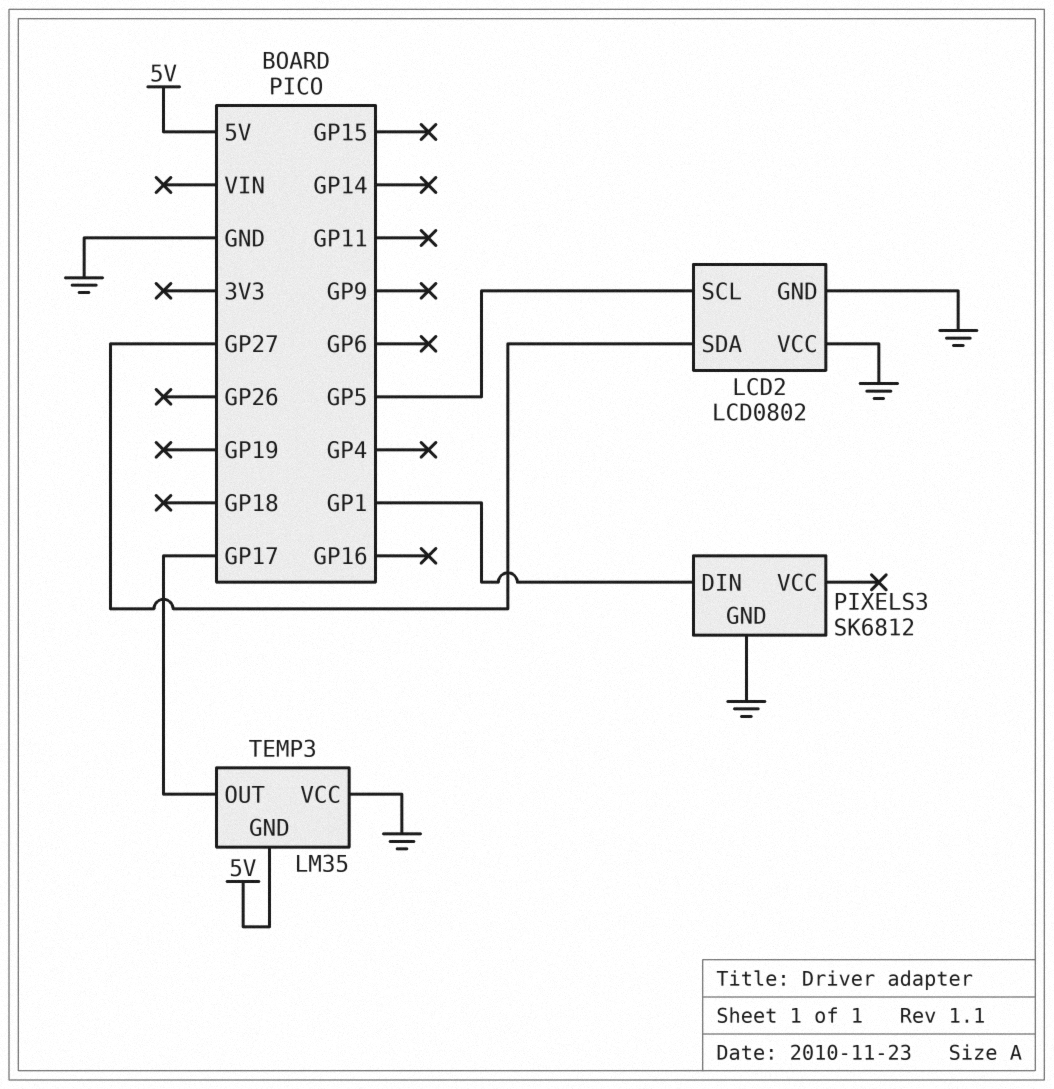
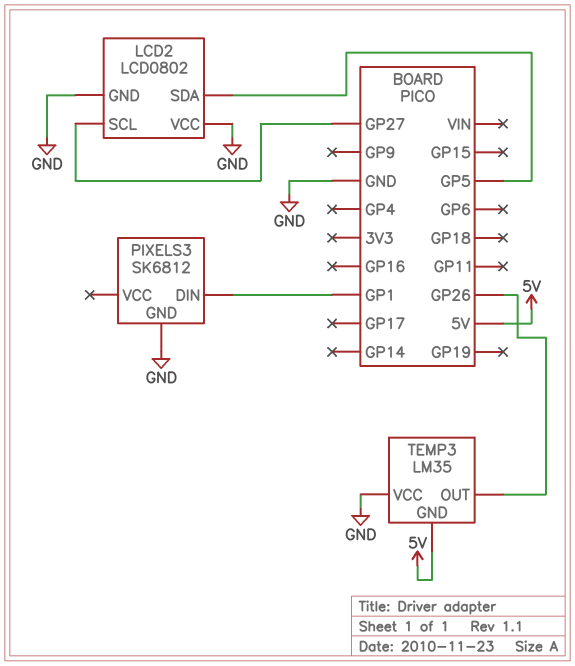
LCD2 pin SCL: GP5 -> GP27
LCD2 pin SDA: GP27 -> GP5
TEMP3 pin OUT: GP17 -> GP26

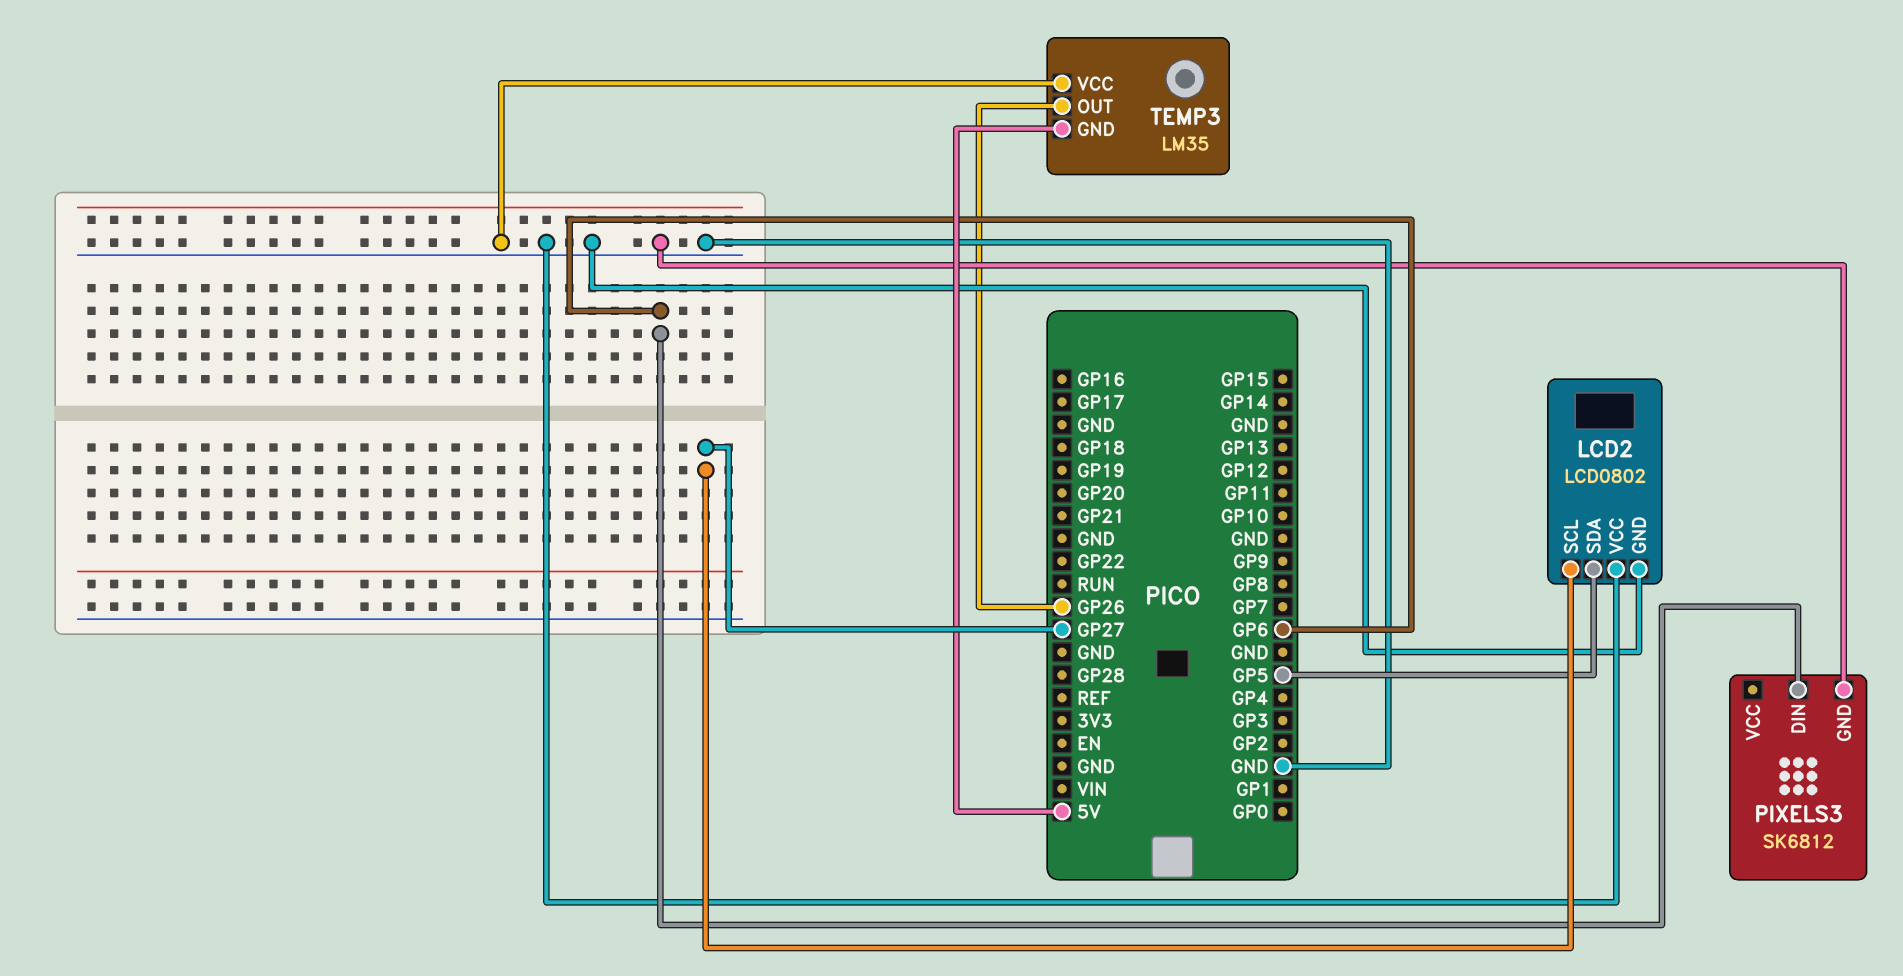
PIXELS3 pin DIN: GP1 -> GP6

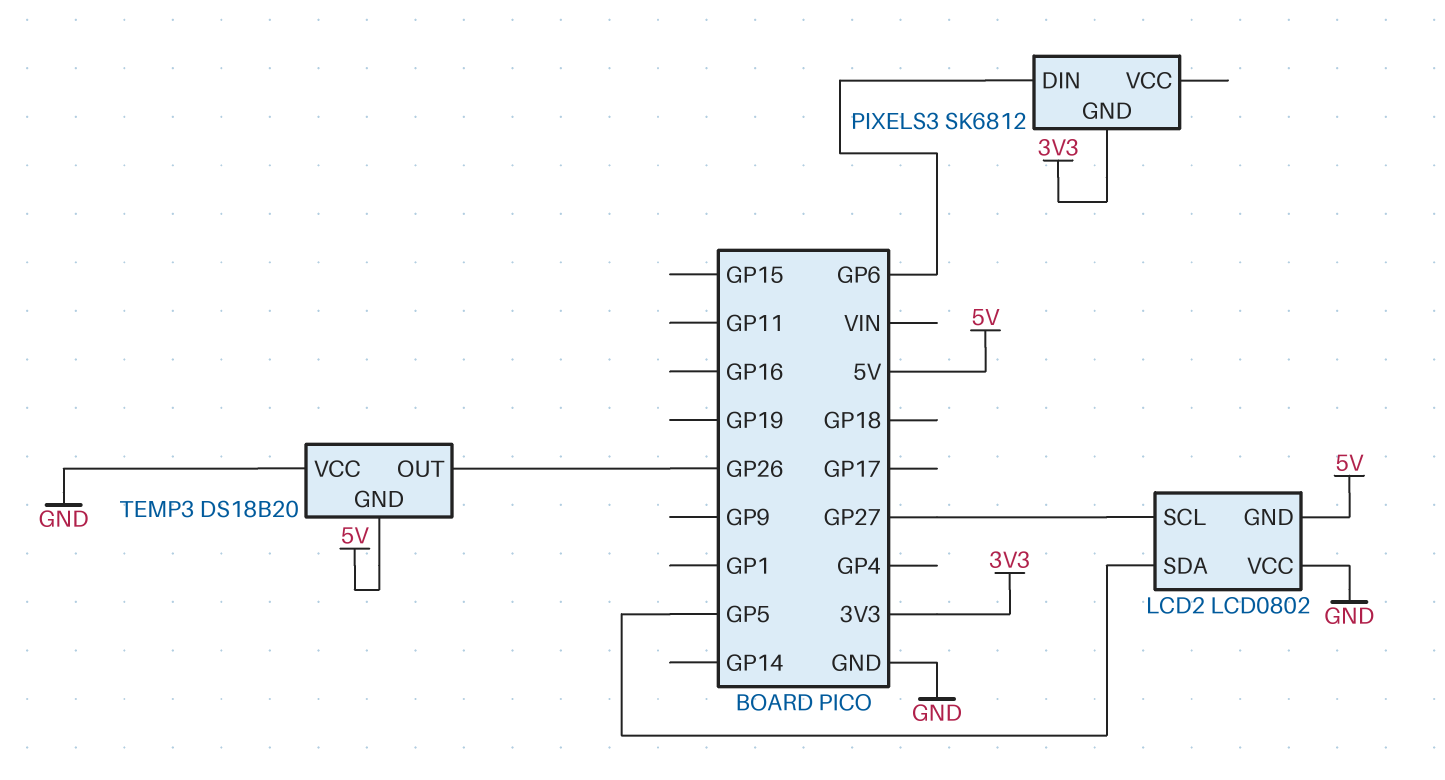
LCD2 pin GND: GND -> 5V
PIXELS3 pin GND: GND -> 3V3
TEMP3: LM35 -> DS18B20

